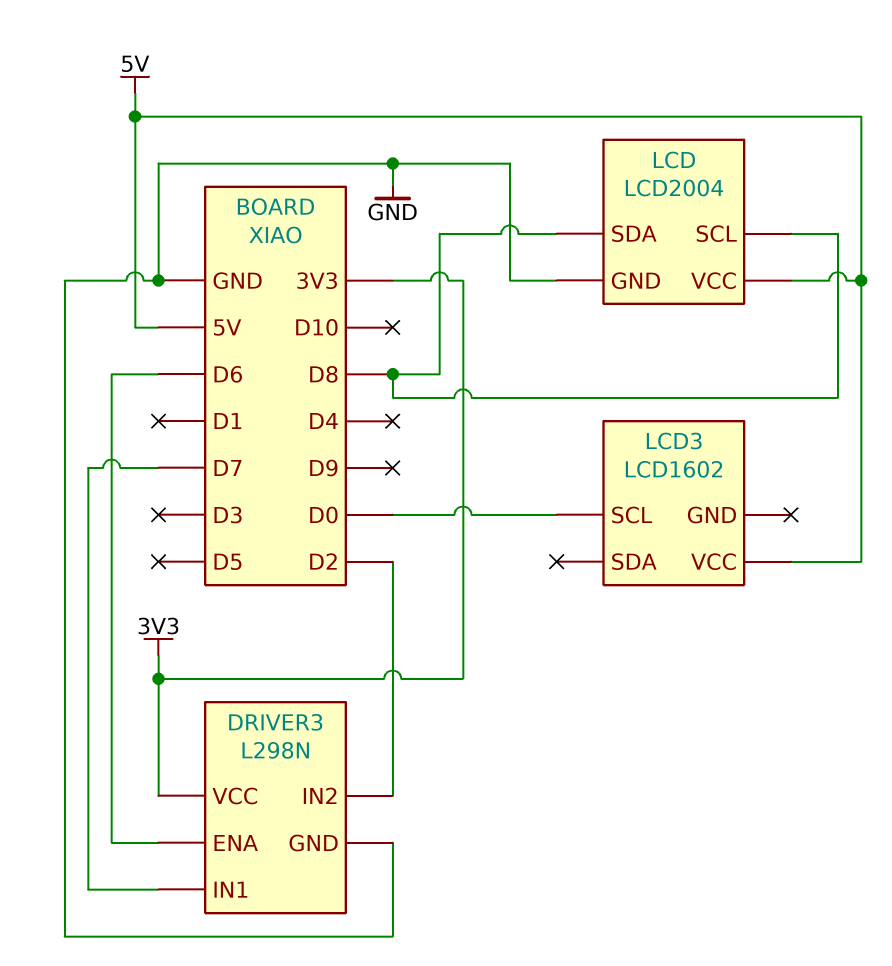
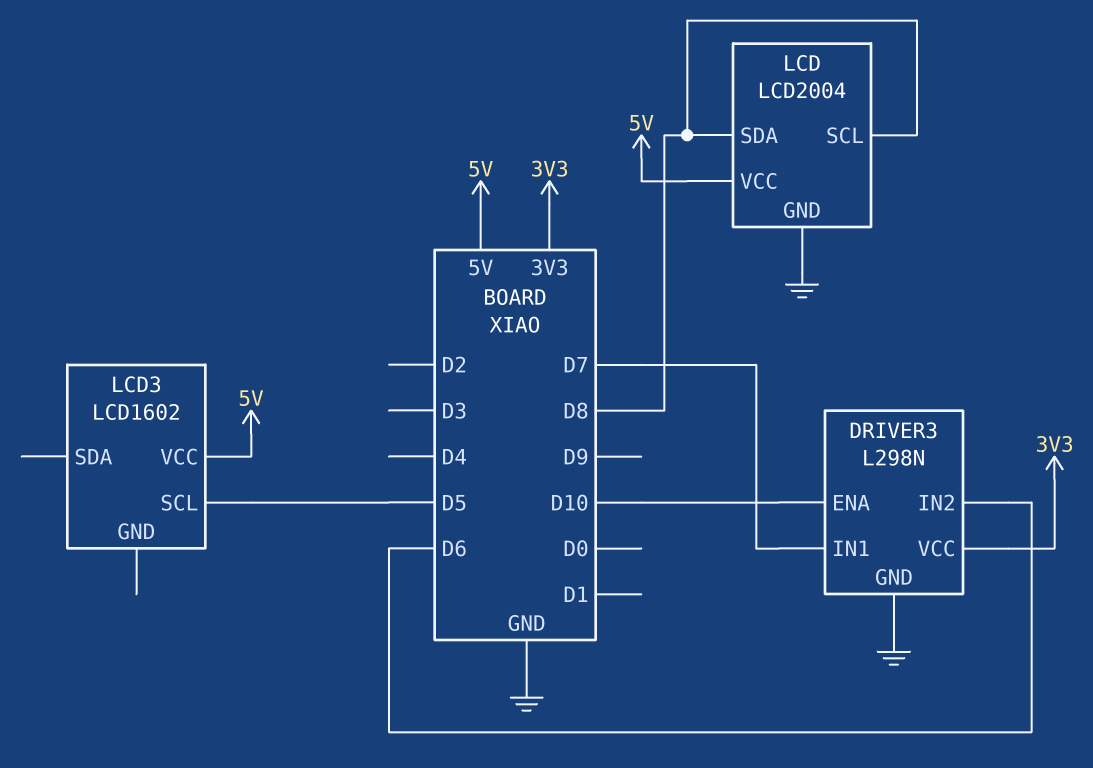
DRIVER3 pin ENA: D6 -> D10
DRIVER3 pin IN2: D2 -> D6
LCD3 pin SCL: D0 -> D5

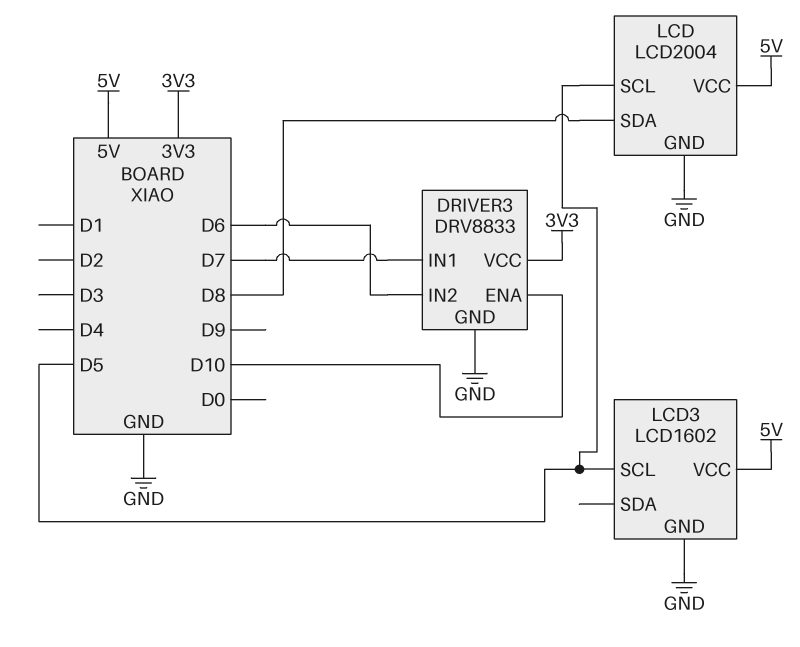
DRIVER3: L298N -> DRV8833
LCD pin SCL: D8 -> D5
LCD3 pin GND: none -> GND

